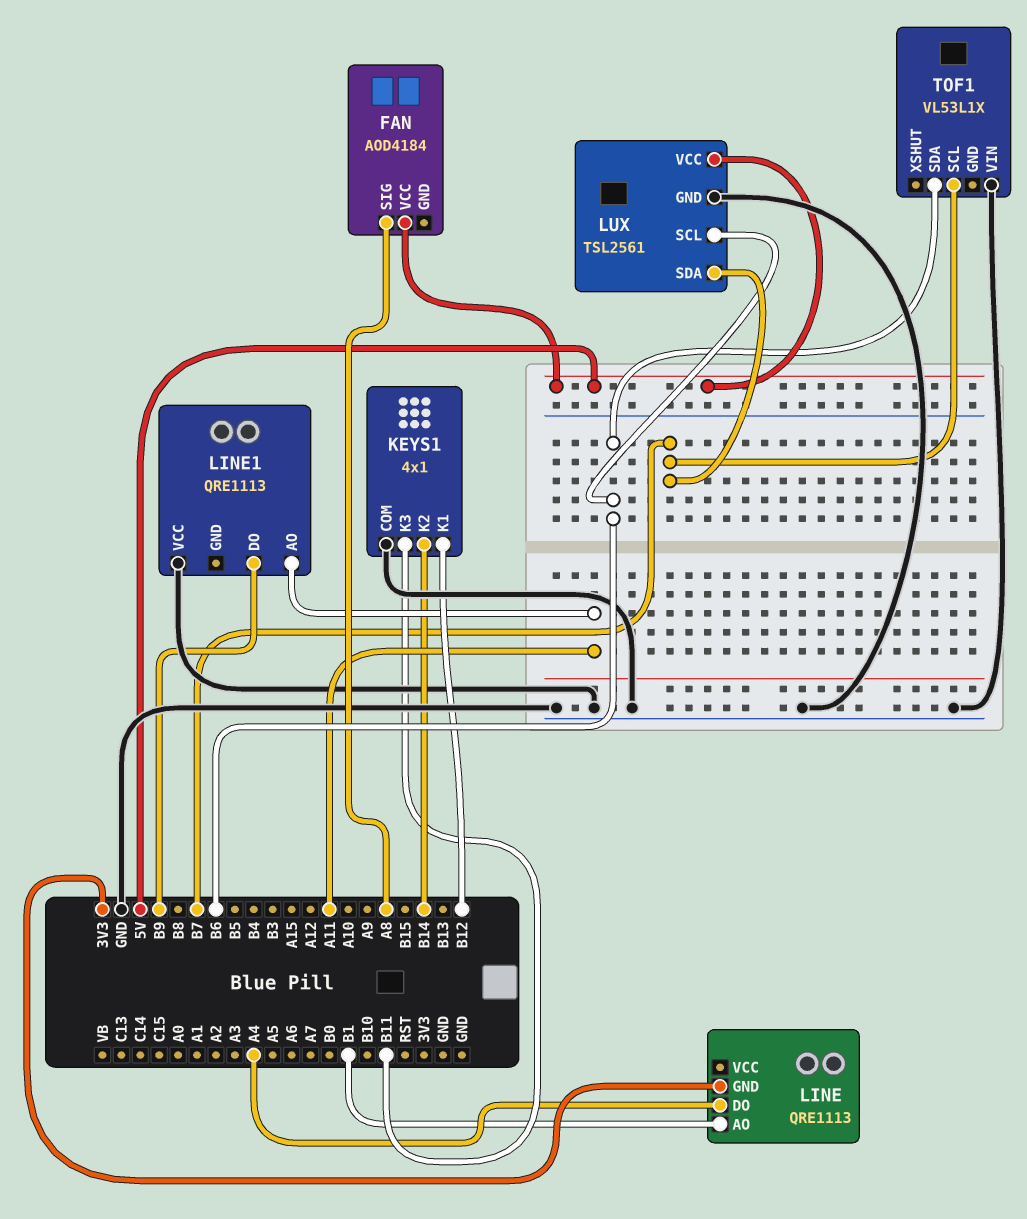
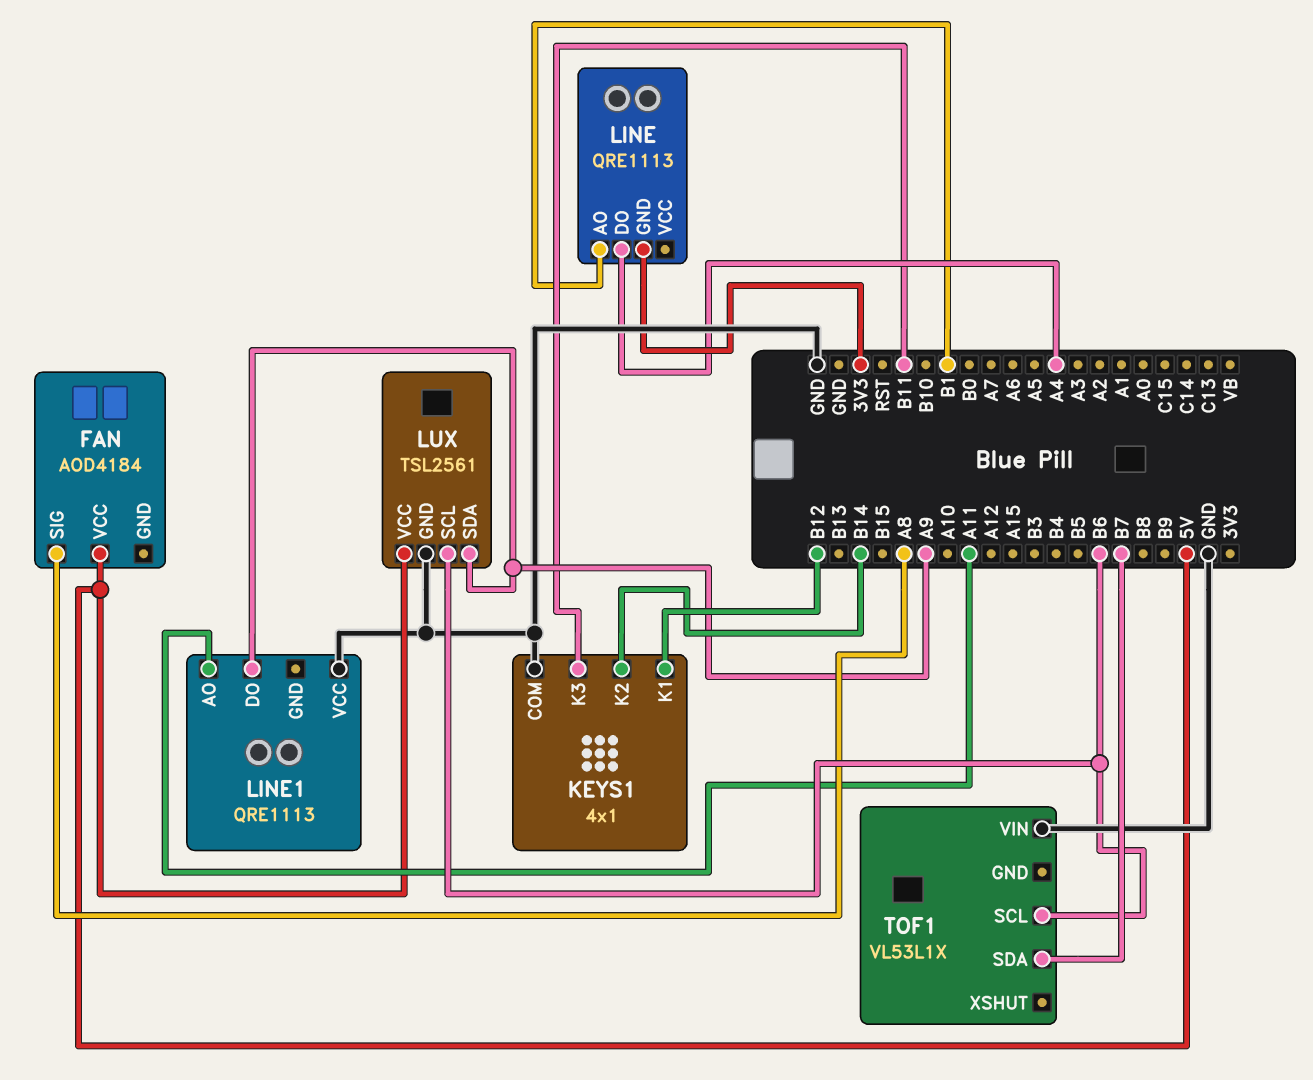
LINE1 pin DO: B9 -> A9
LUX pin SDA: B7 -> A9
TOF1 pin SCL: B7 -> B6
TOF1 pin SDA: B6 -> B7

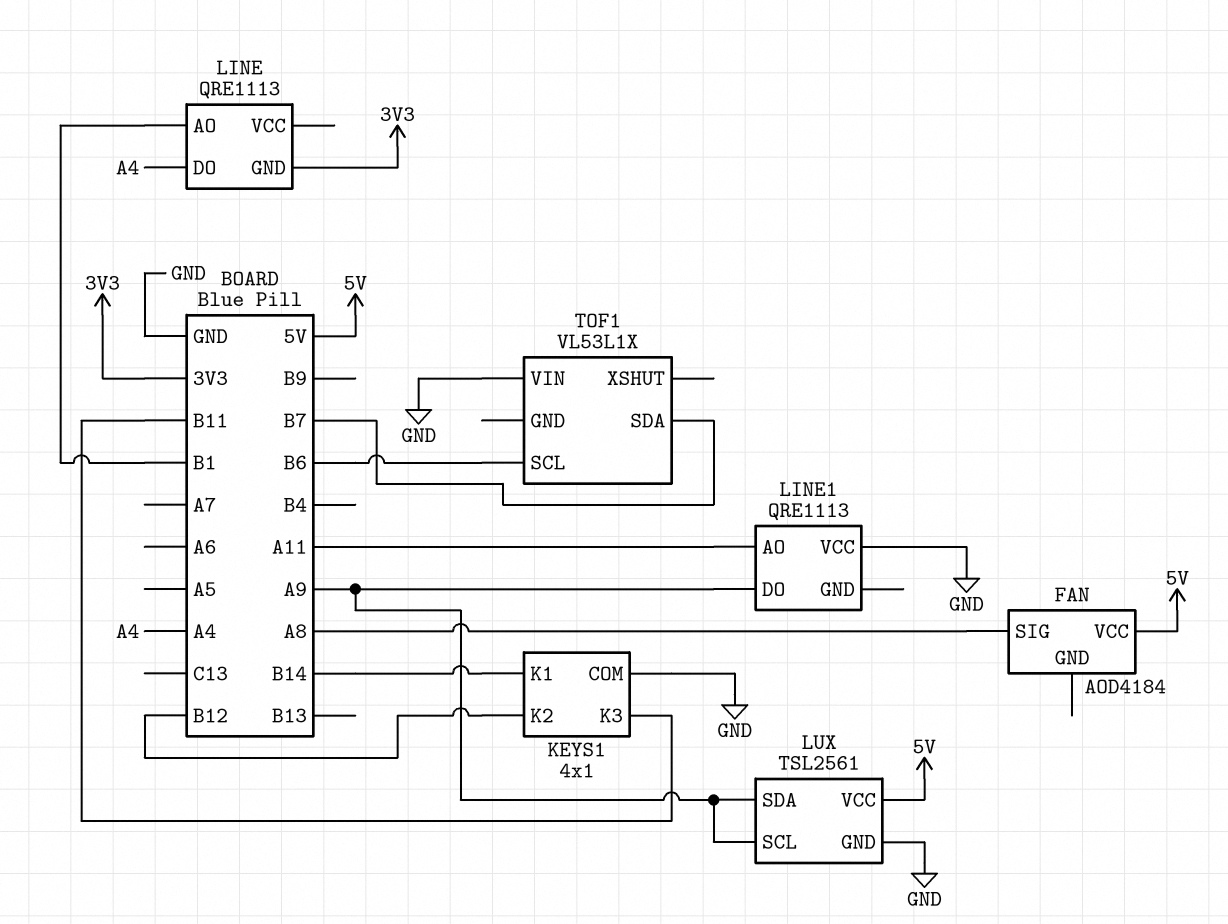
KEYS1 pin K1: B12 -> B14
KEYS1 pin K2: B14 -> B12
LUX pin SCL: B6 -> A9

